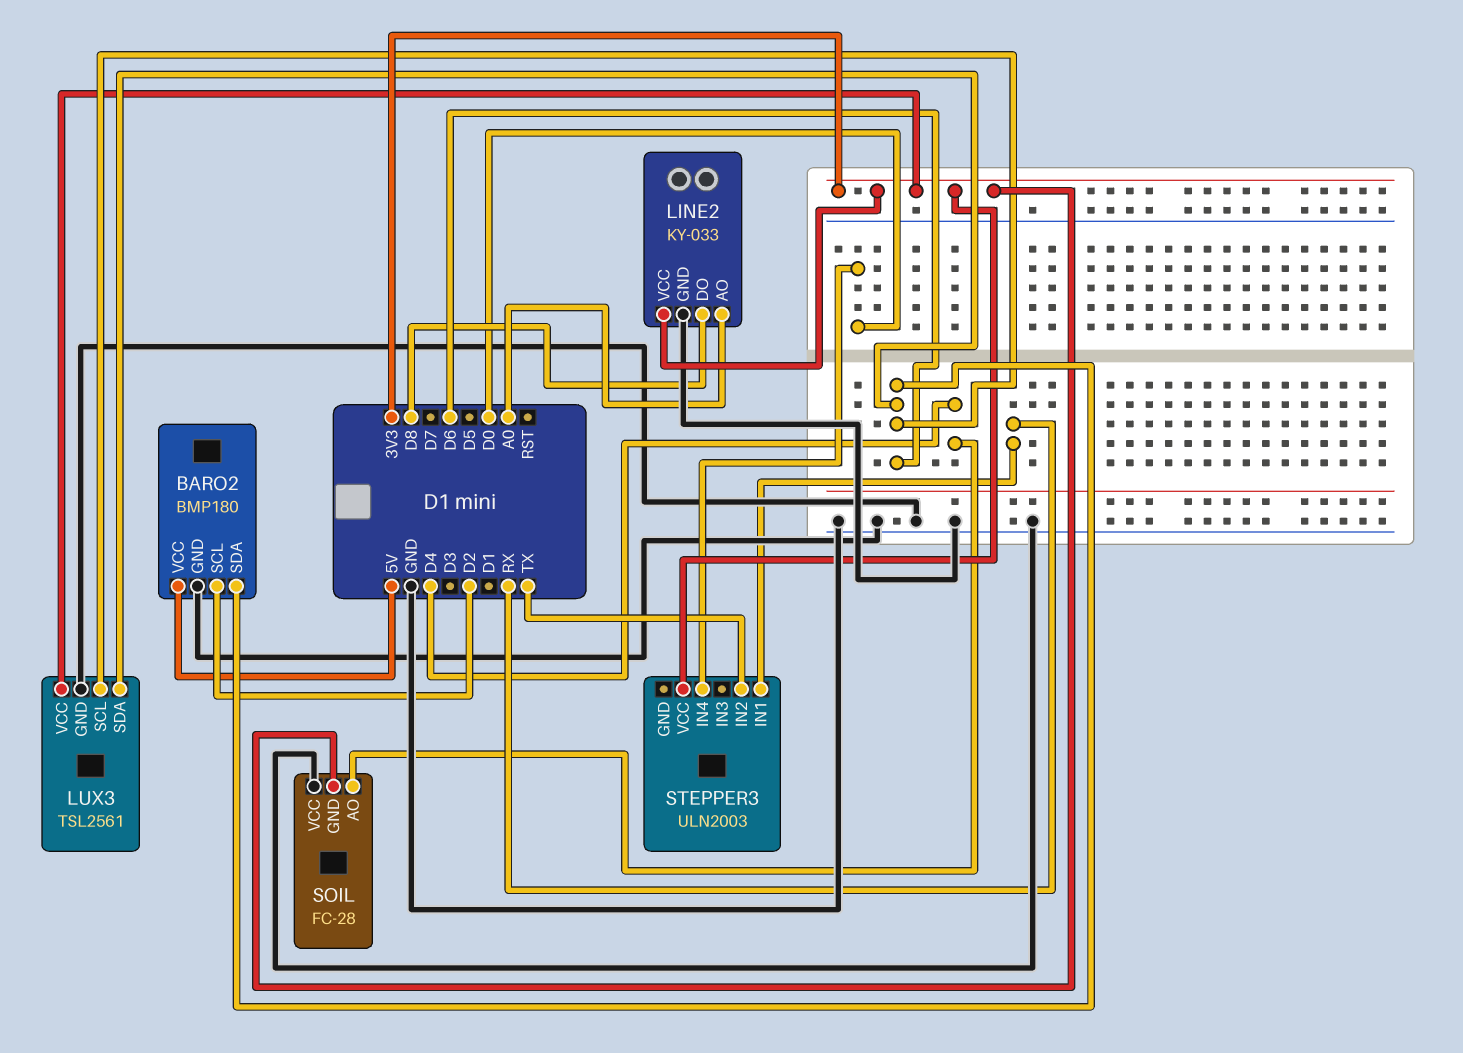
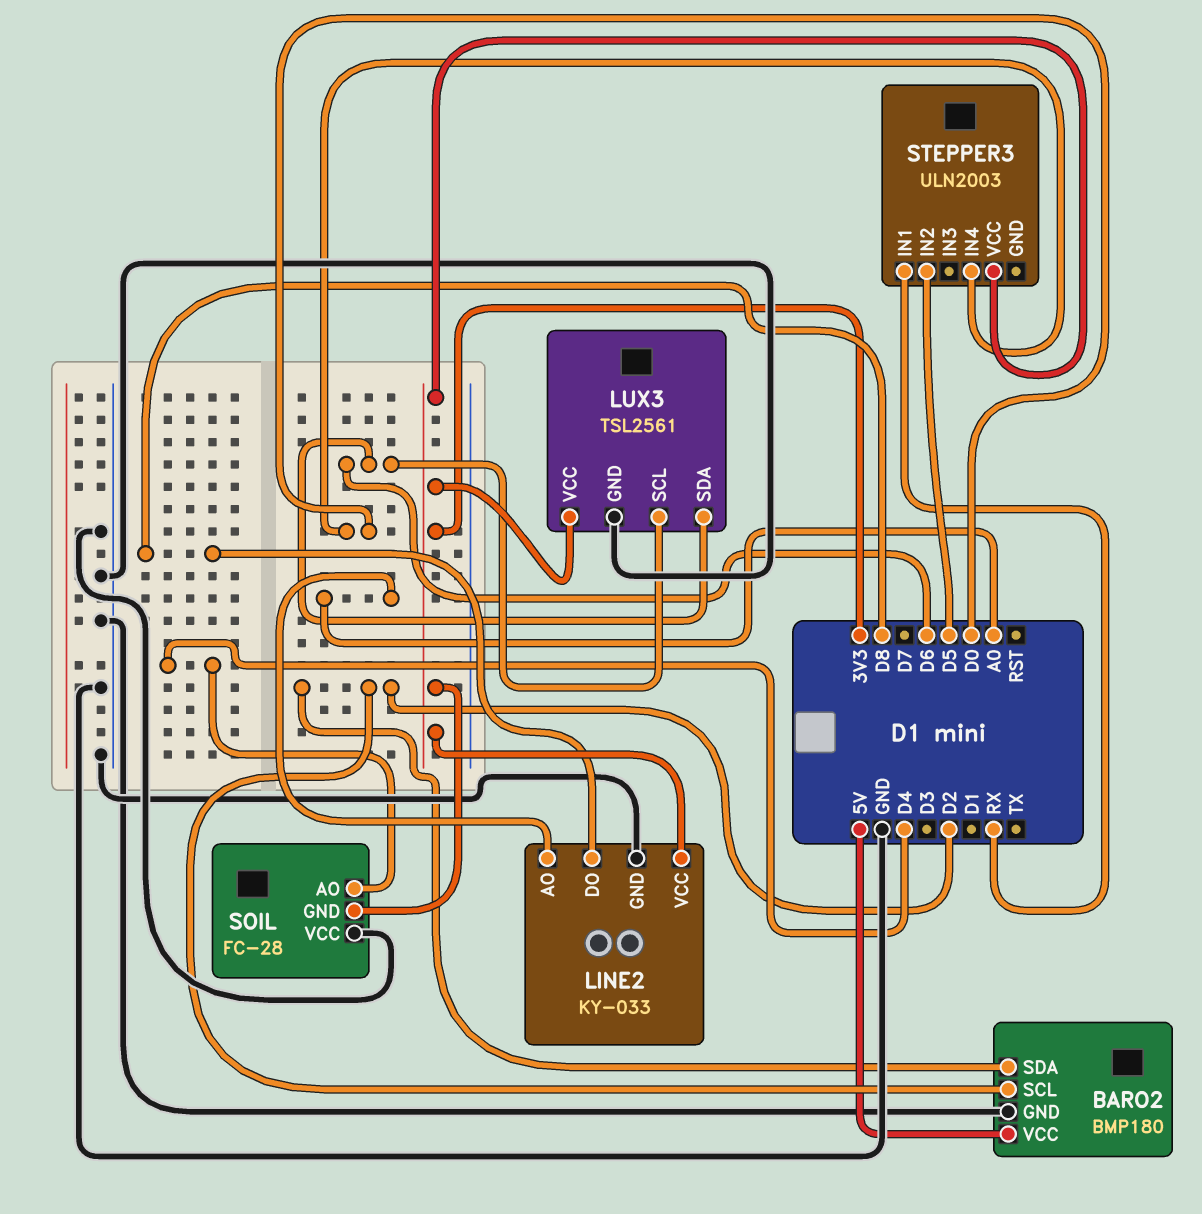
BARO2 pin SDA: D6 -> D2
STEPPER3 pin IN2: TX -> D5

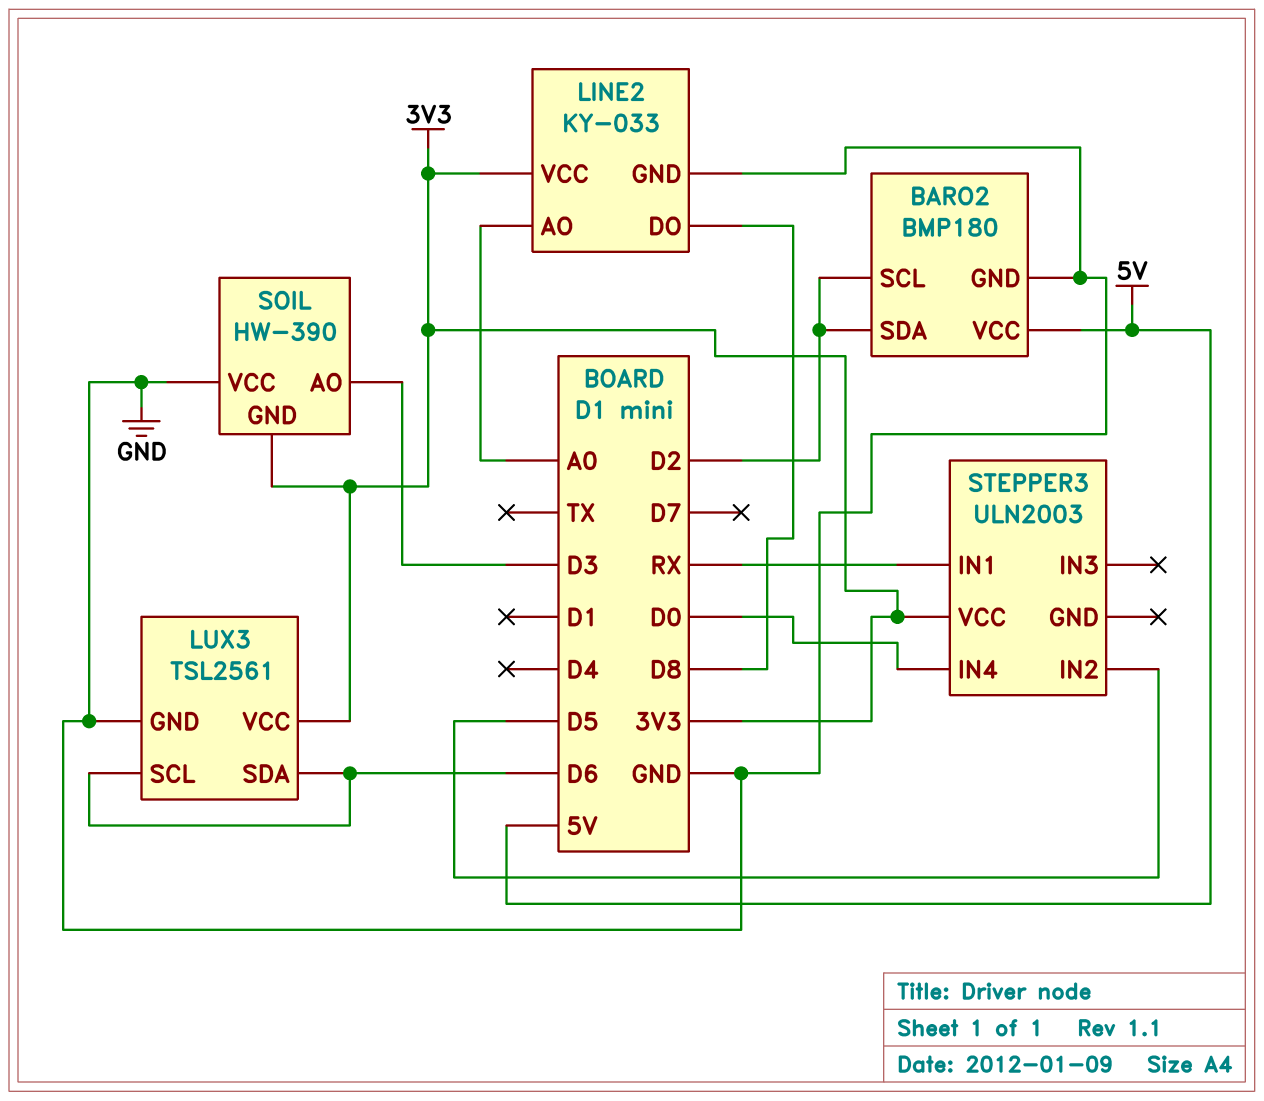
SOIL: FC-28 -> HW-390
SOIL pin AO: D4 -> D3

